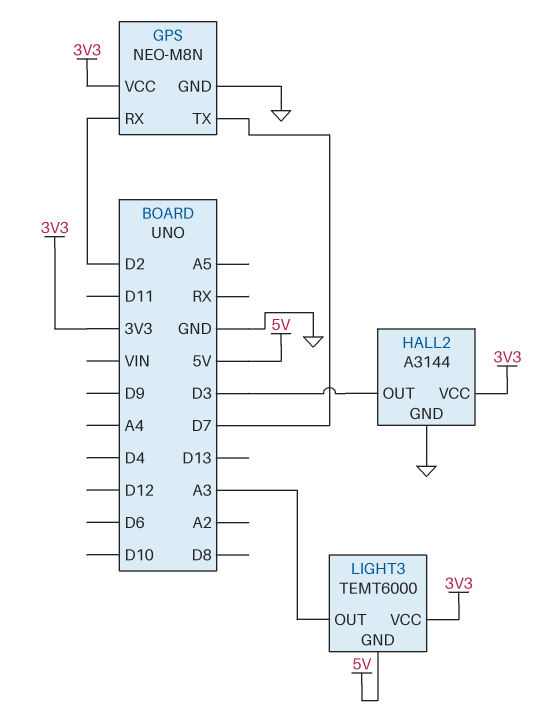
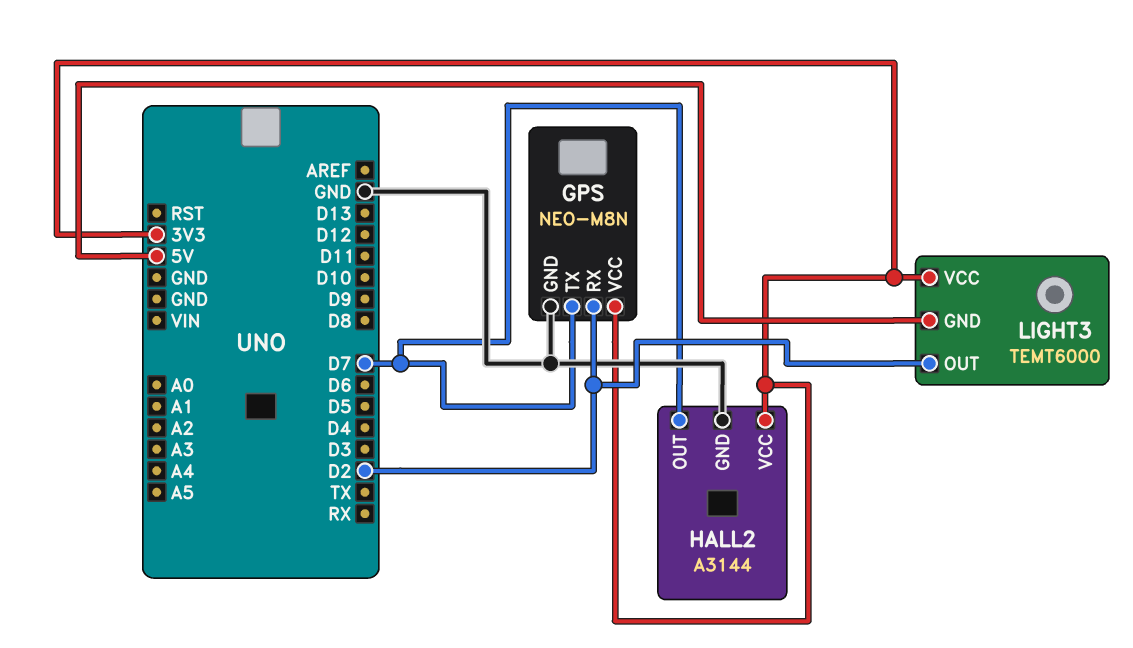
HALL2 pin OUT: D3 -> D7
LIGHT3 pin OUT: A3 -> D2

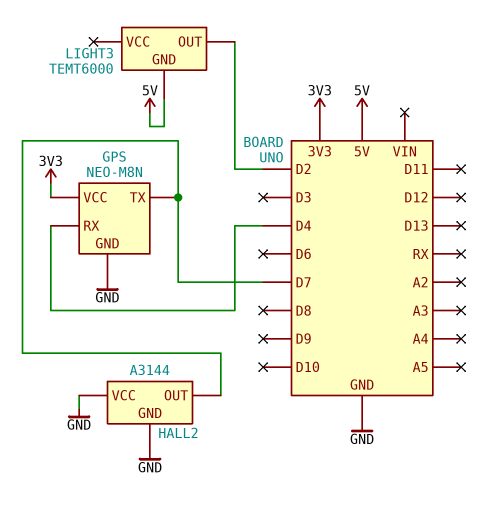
GPS pin RX: D2 -> D4
HALL2 pin VCC: 3V3 -> GND
LIGHT3 pin VCC: 3V3 -> none

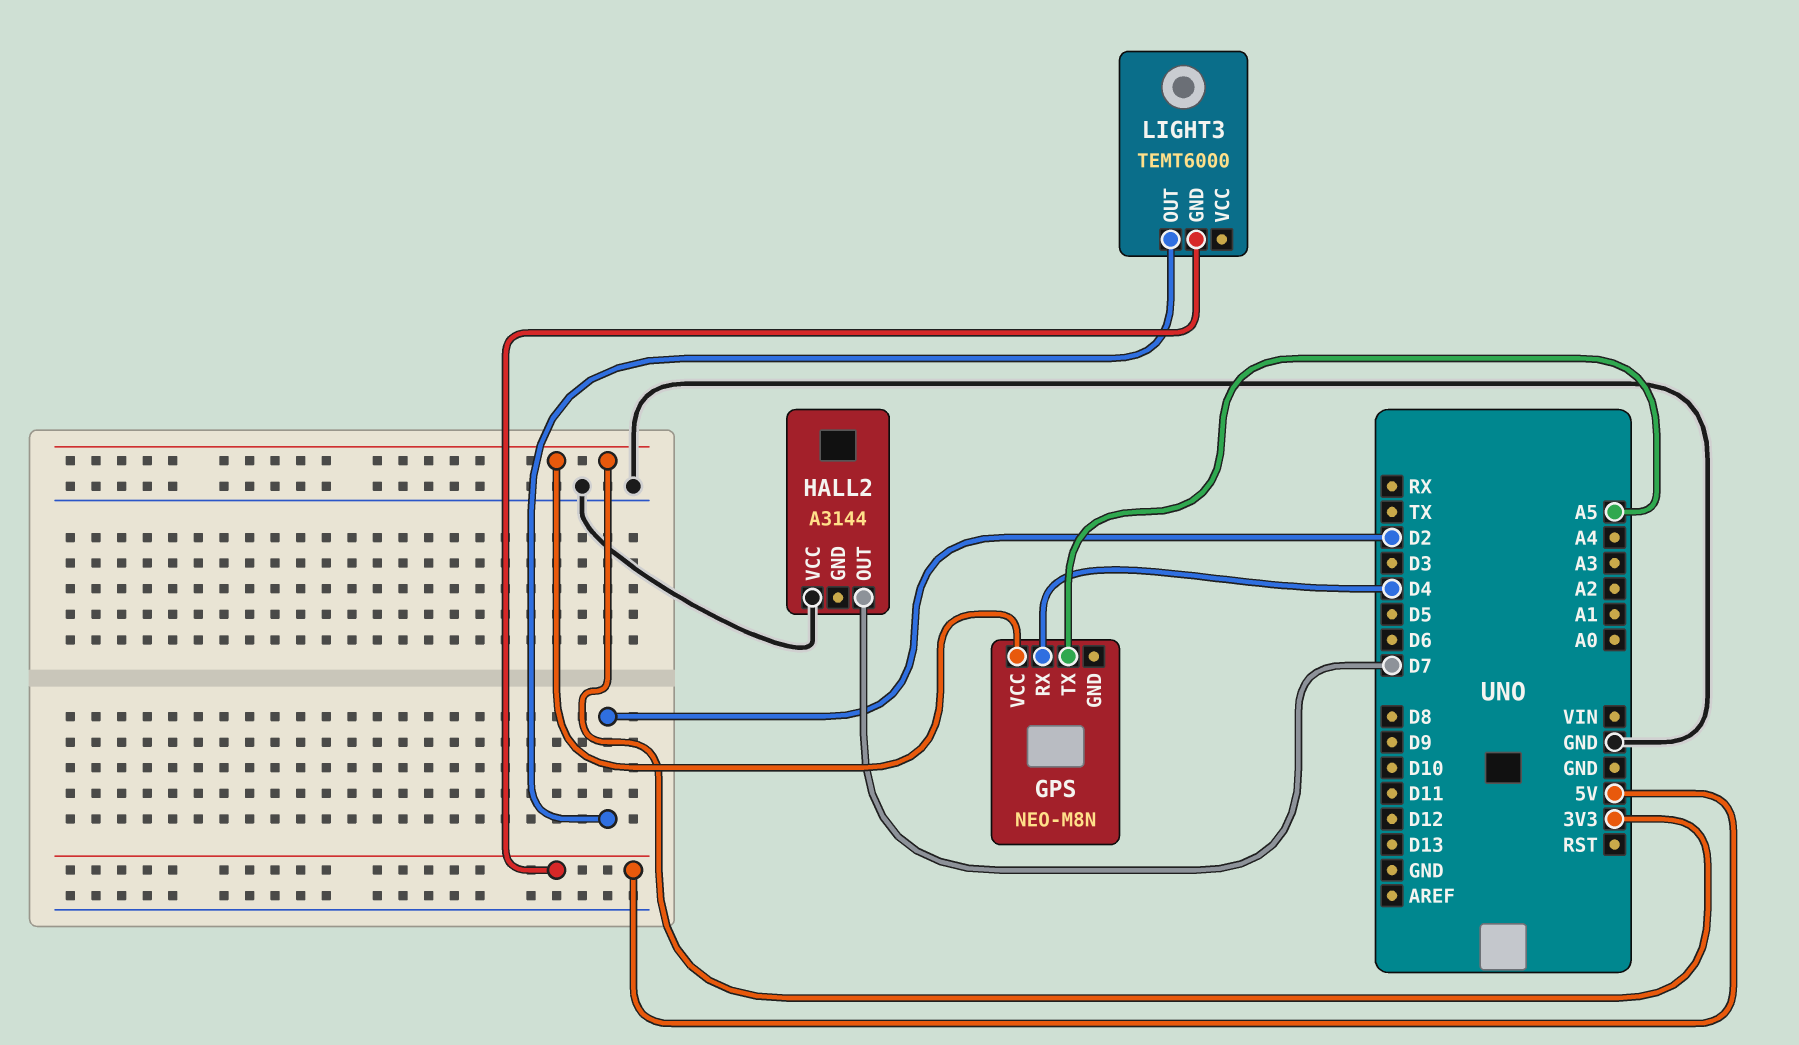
GPS pin GND: GND -> none
GPS pin TX: D7 -> A5
HALL2 pin GND: GND -> none

